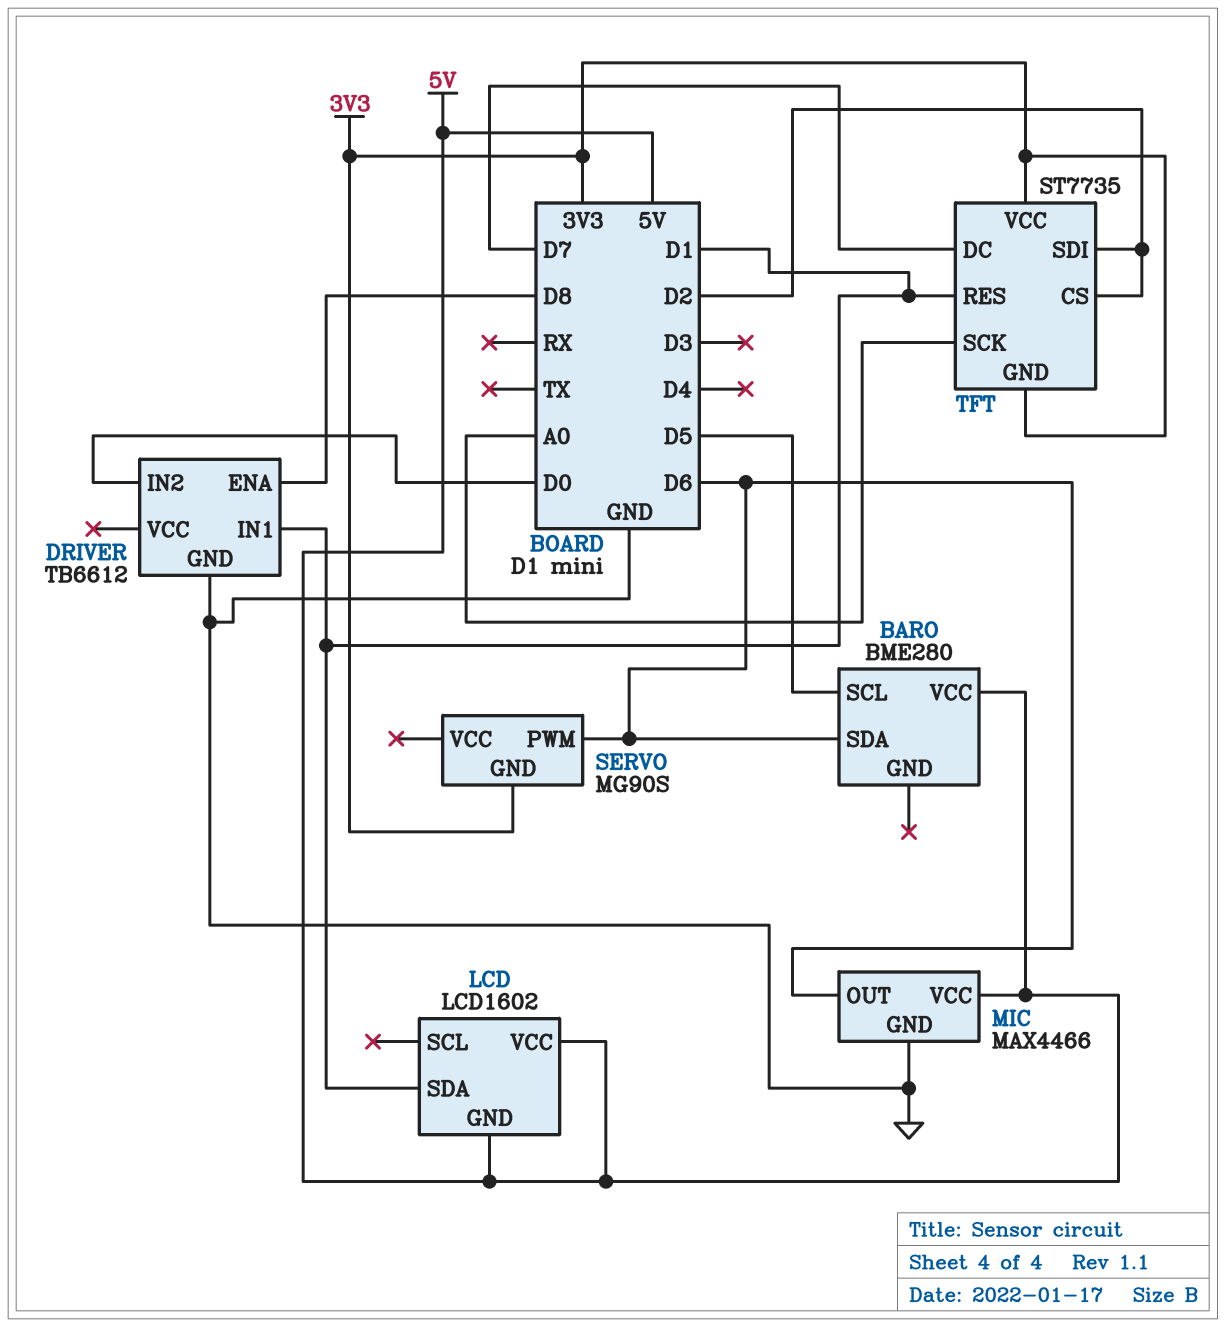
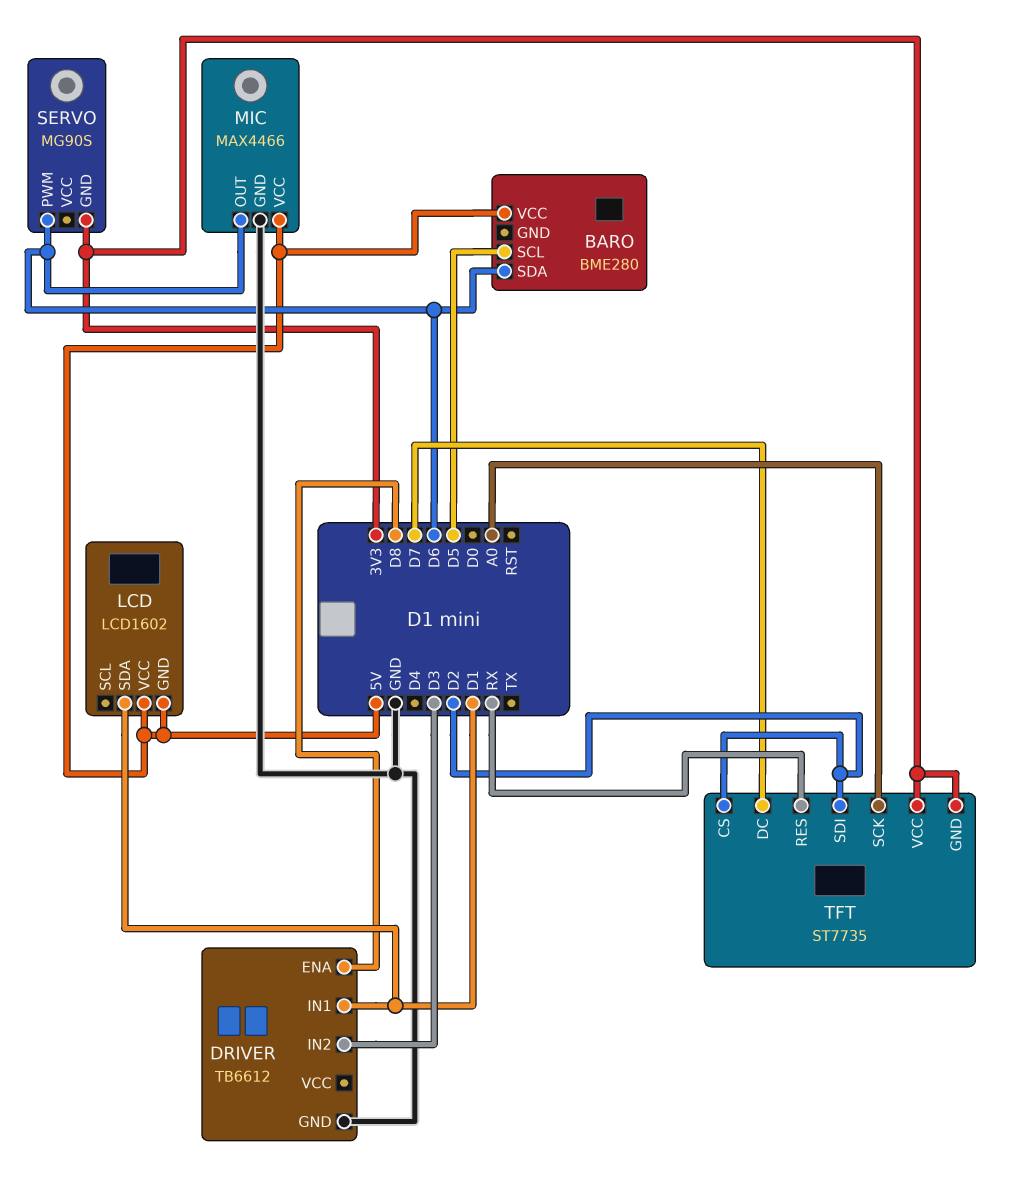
DRIVER pin IN2: D0 -> D3
TFT pin RES: D1 -> RX

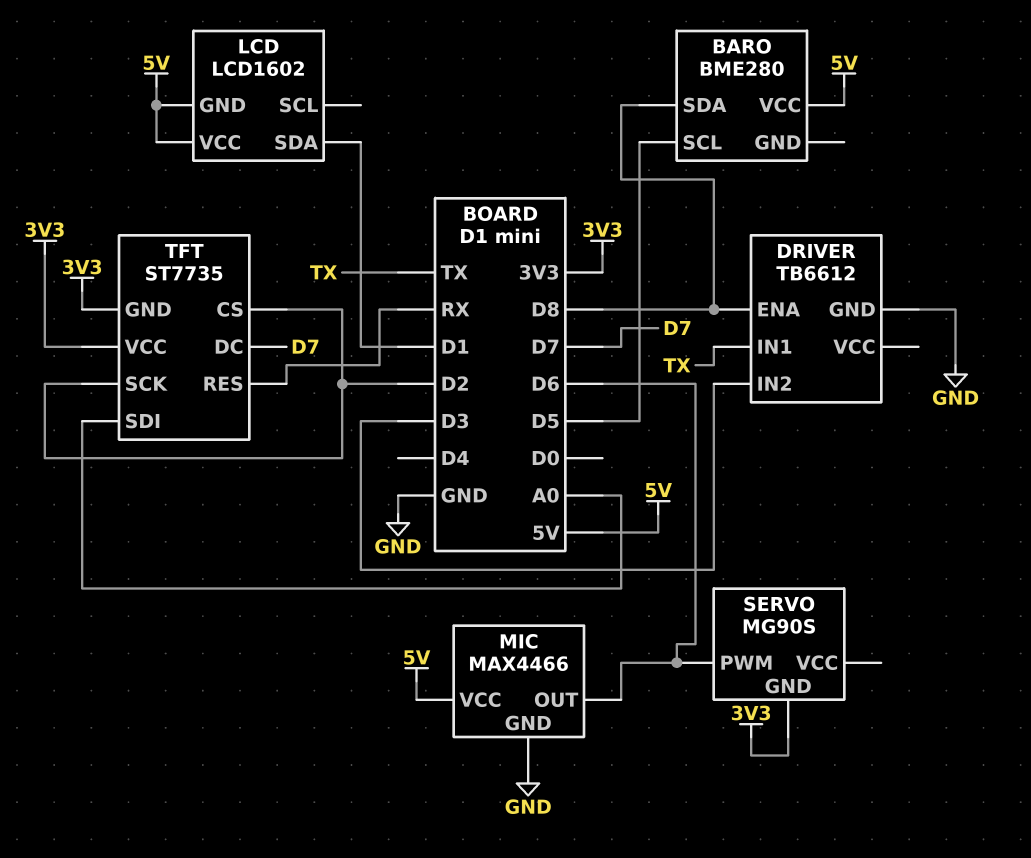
BARO pin SDA: D6 -> D8
DRIVER pin IN1: D1 -> TX
TFT pin SCK: A0 -> D2
TFT pin SDI: D2 -> A0

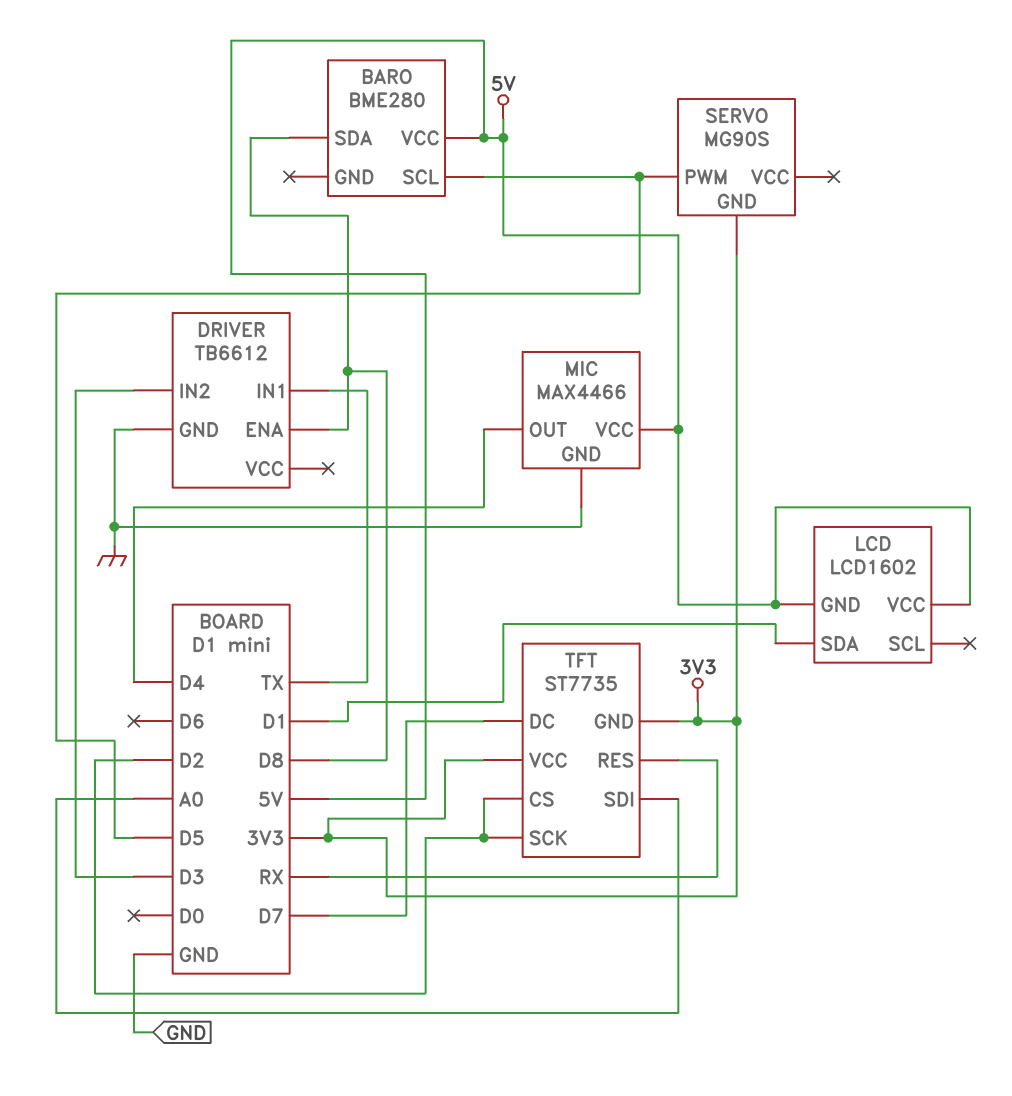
MIC pin OUT: D6 -> D4
SERVO pin PWM: D6 -> D5

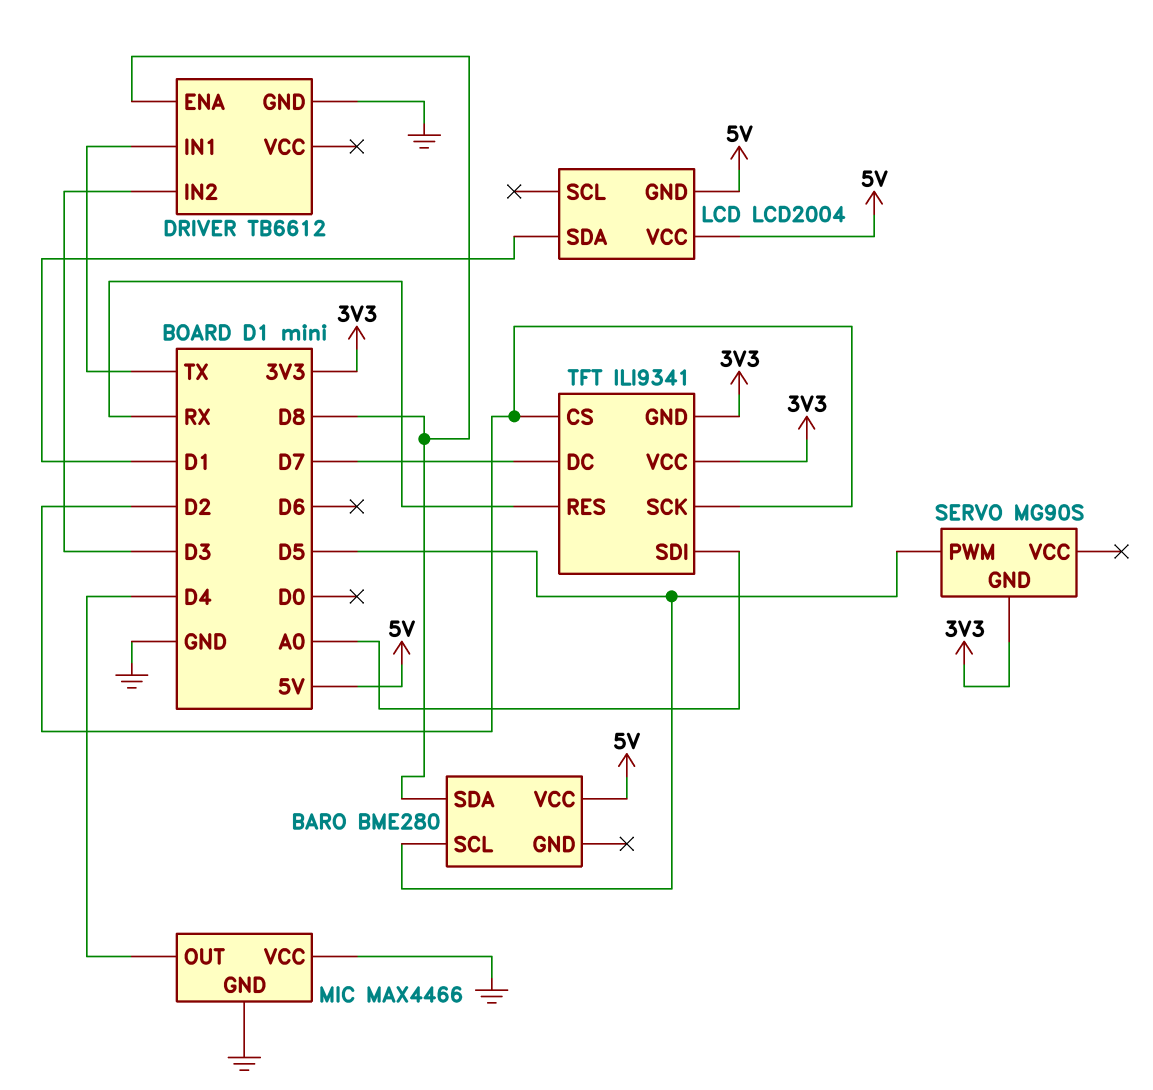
LCD: LCD1602 -> LCD2004
MIC pin VCC: 5V -> GND
TFT: ST7735 -> ILI9341

